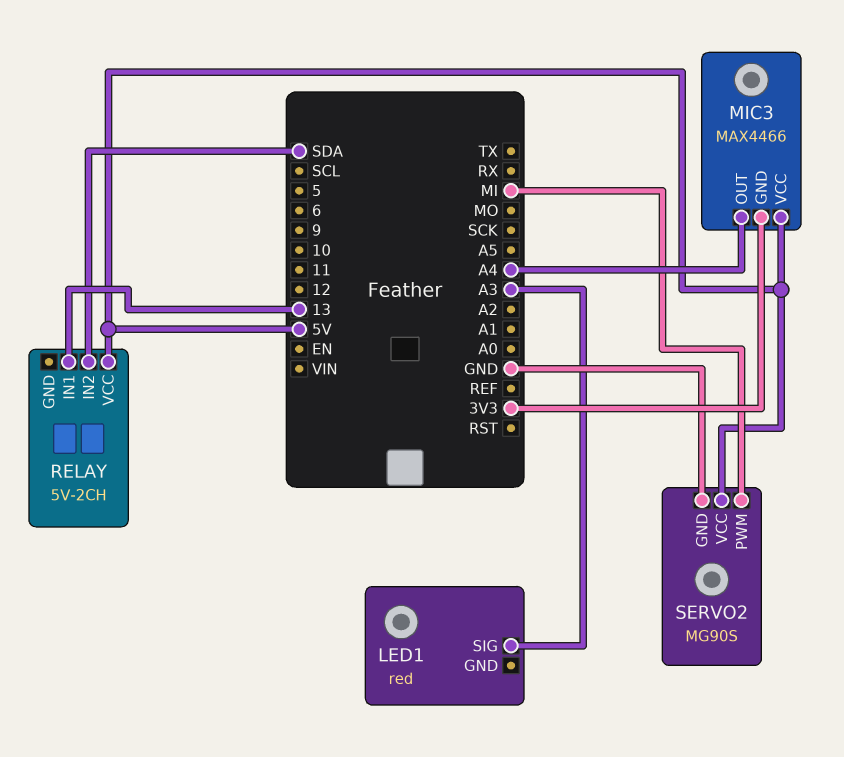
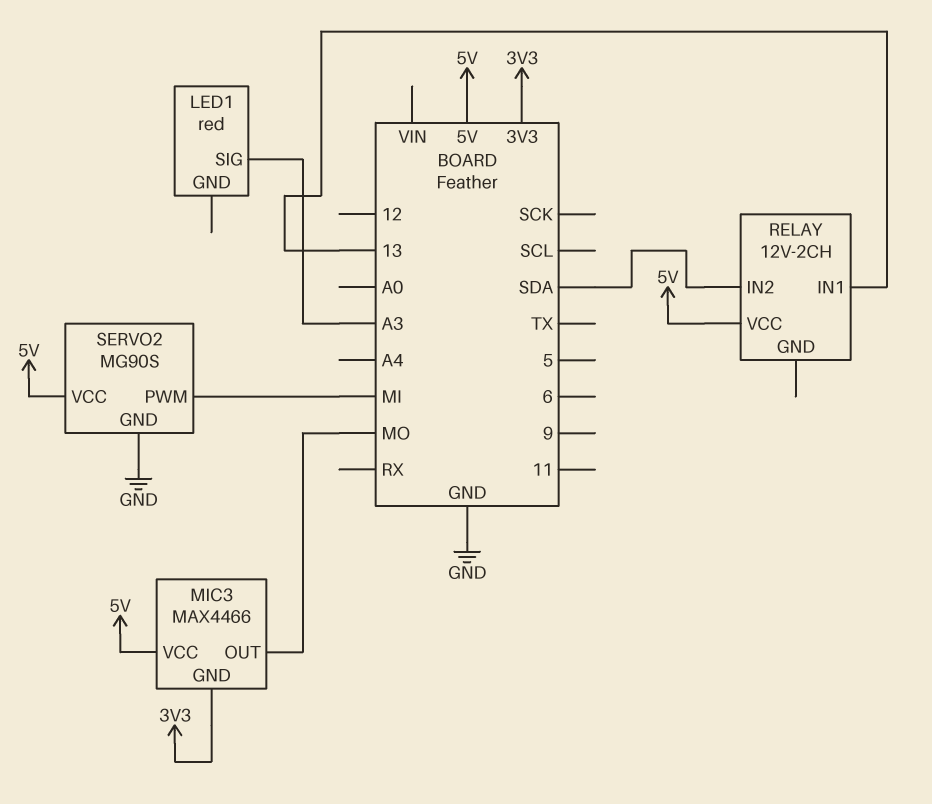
MIC3 pin OUT: A4 -> MO
RELAY: 5V-2CH -> 12V-2CH

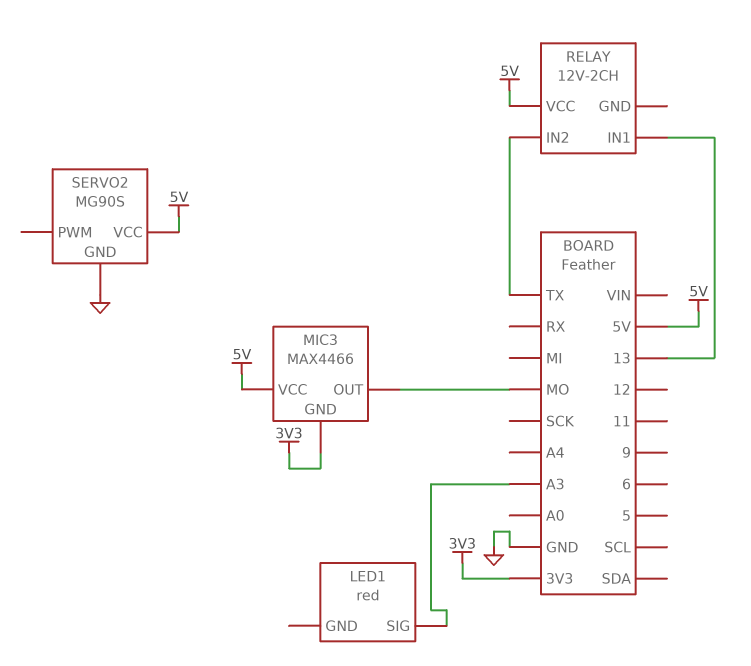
RELAY pin IN2: SDA -> TX
SERVO2 pin PWM: MI -> none

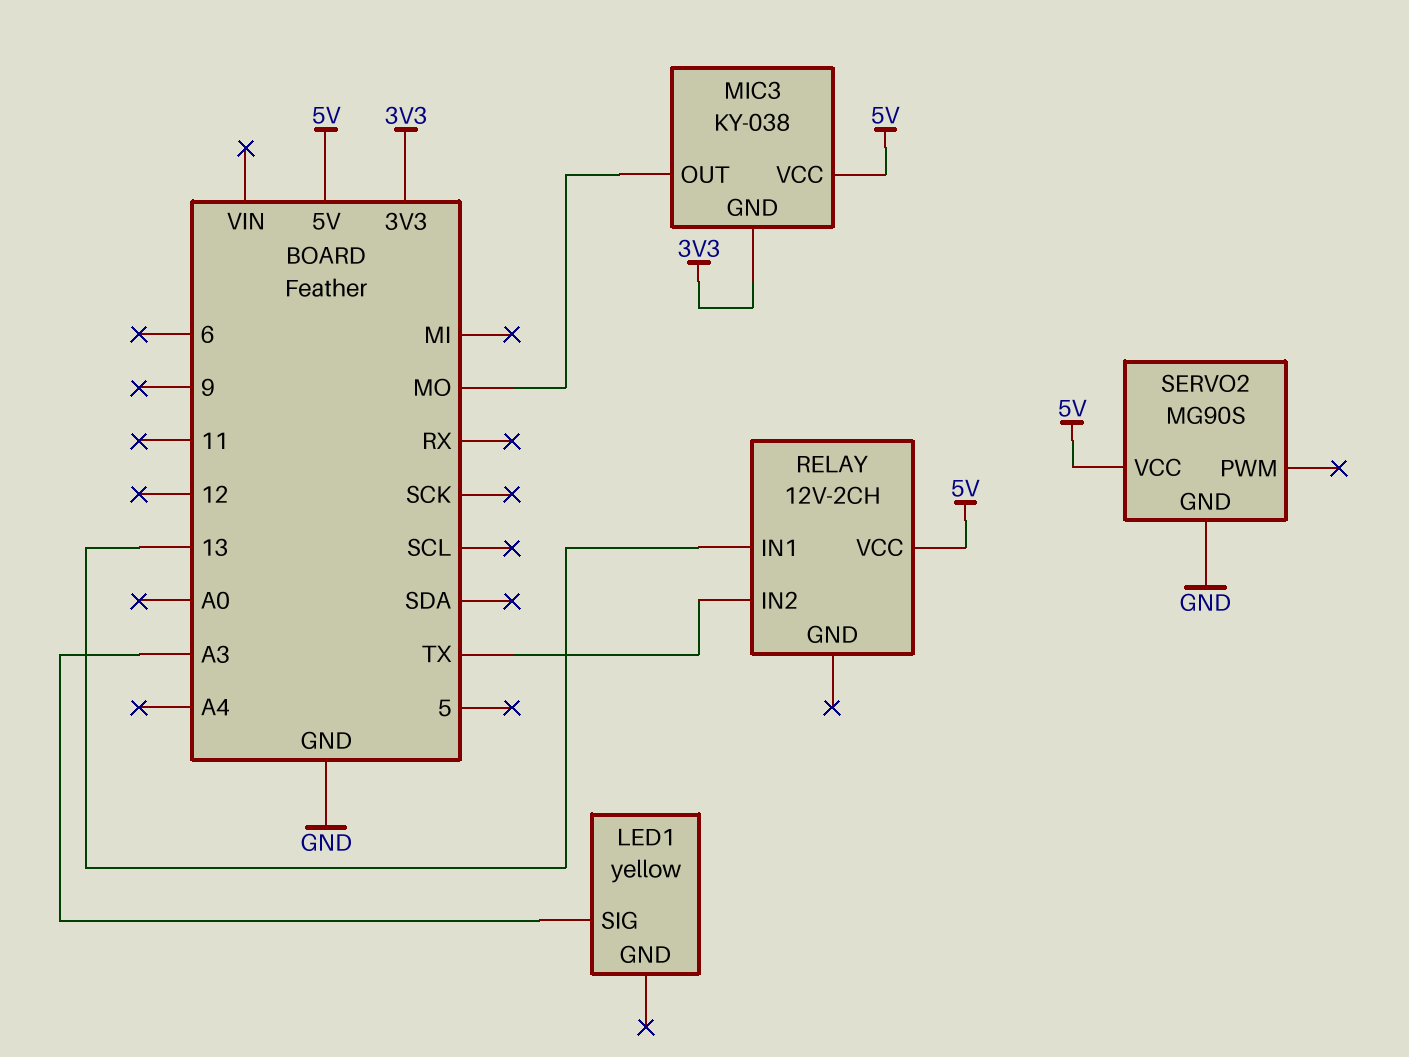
LED1: red -> yellow
MIC3: MAX4466 -> KY-038

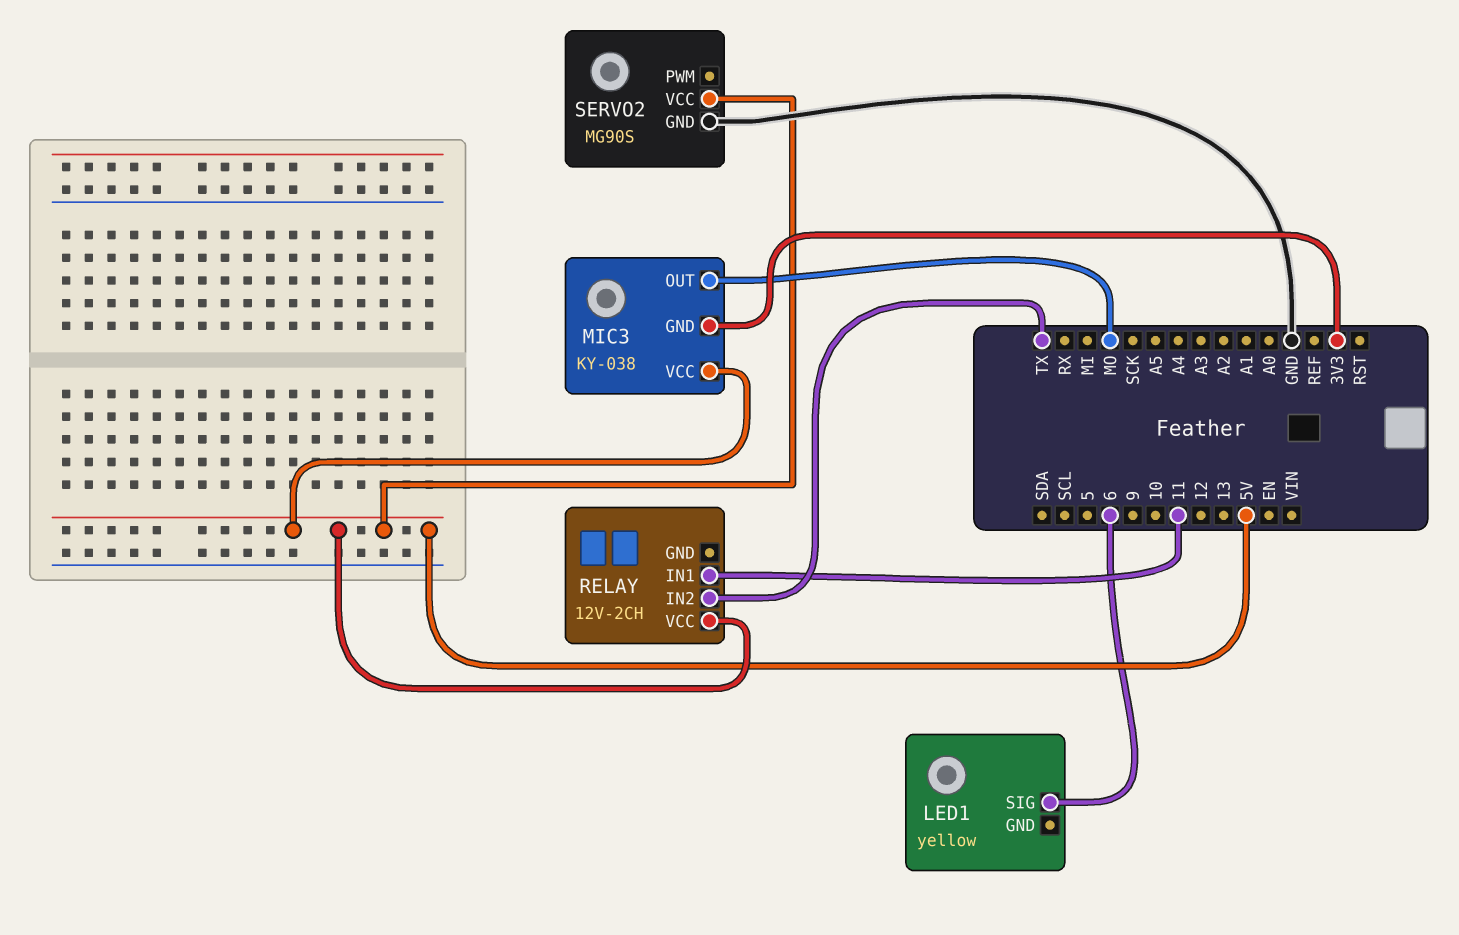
LED1 pin SIG: A3 -> 6
RELAY pin IN1: 13 -> 11

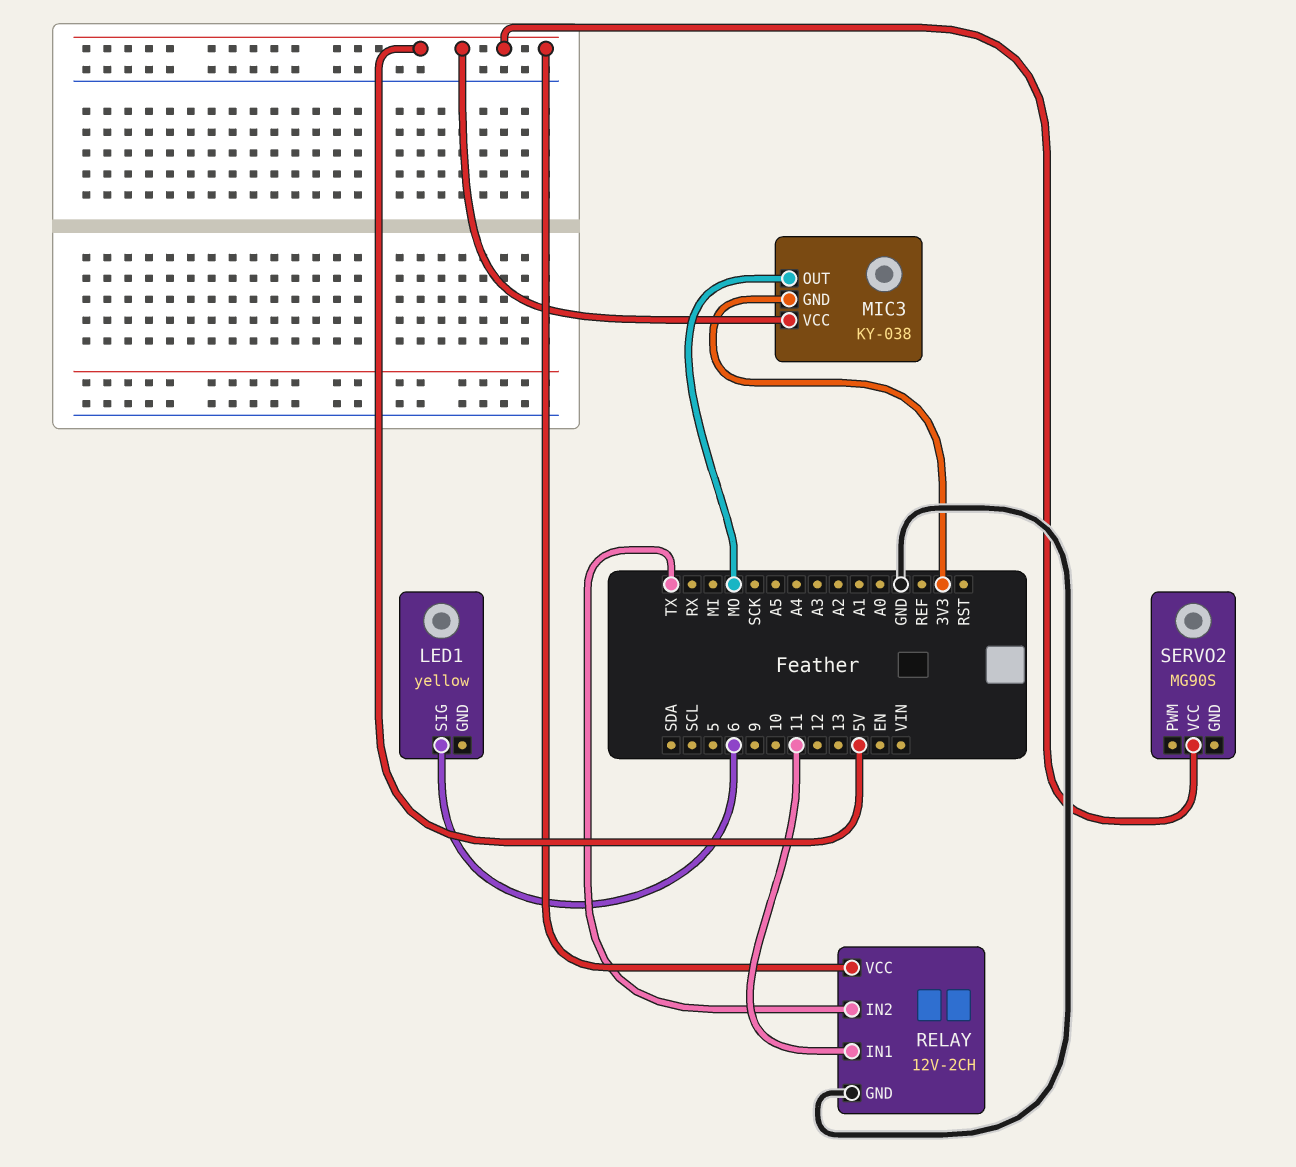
RELAY pin GND: none -> GND
SERVO2 pin GND: GND -> none

